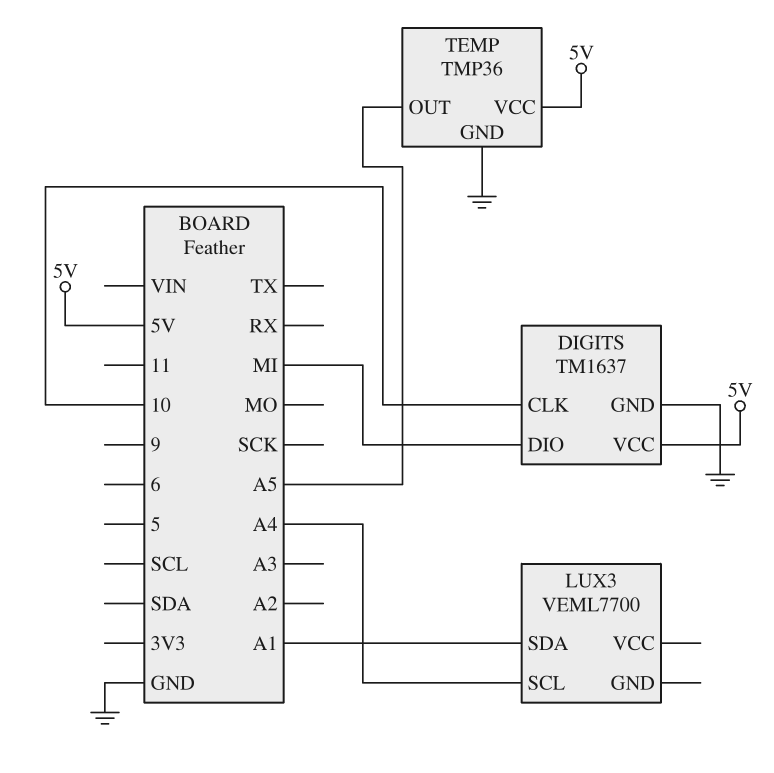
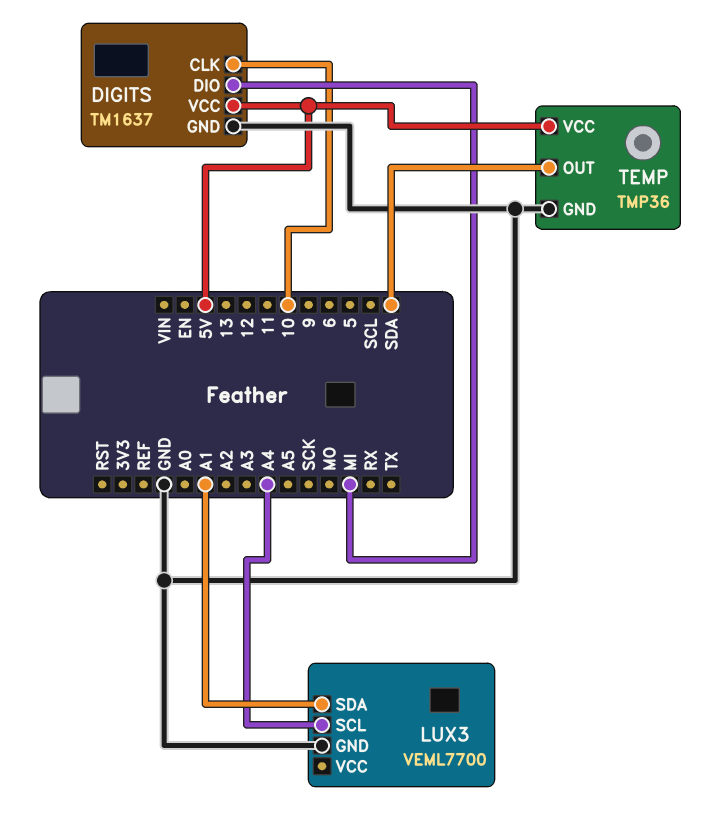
LUX3 pin GND: none -> GND
TEMP pin OUT: A5 -> SDA

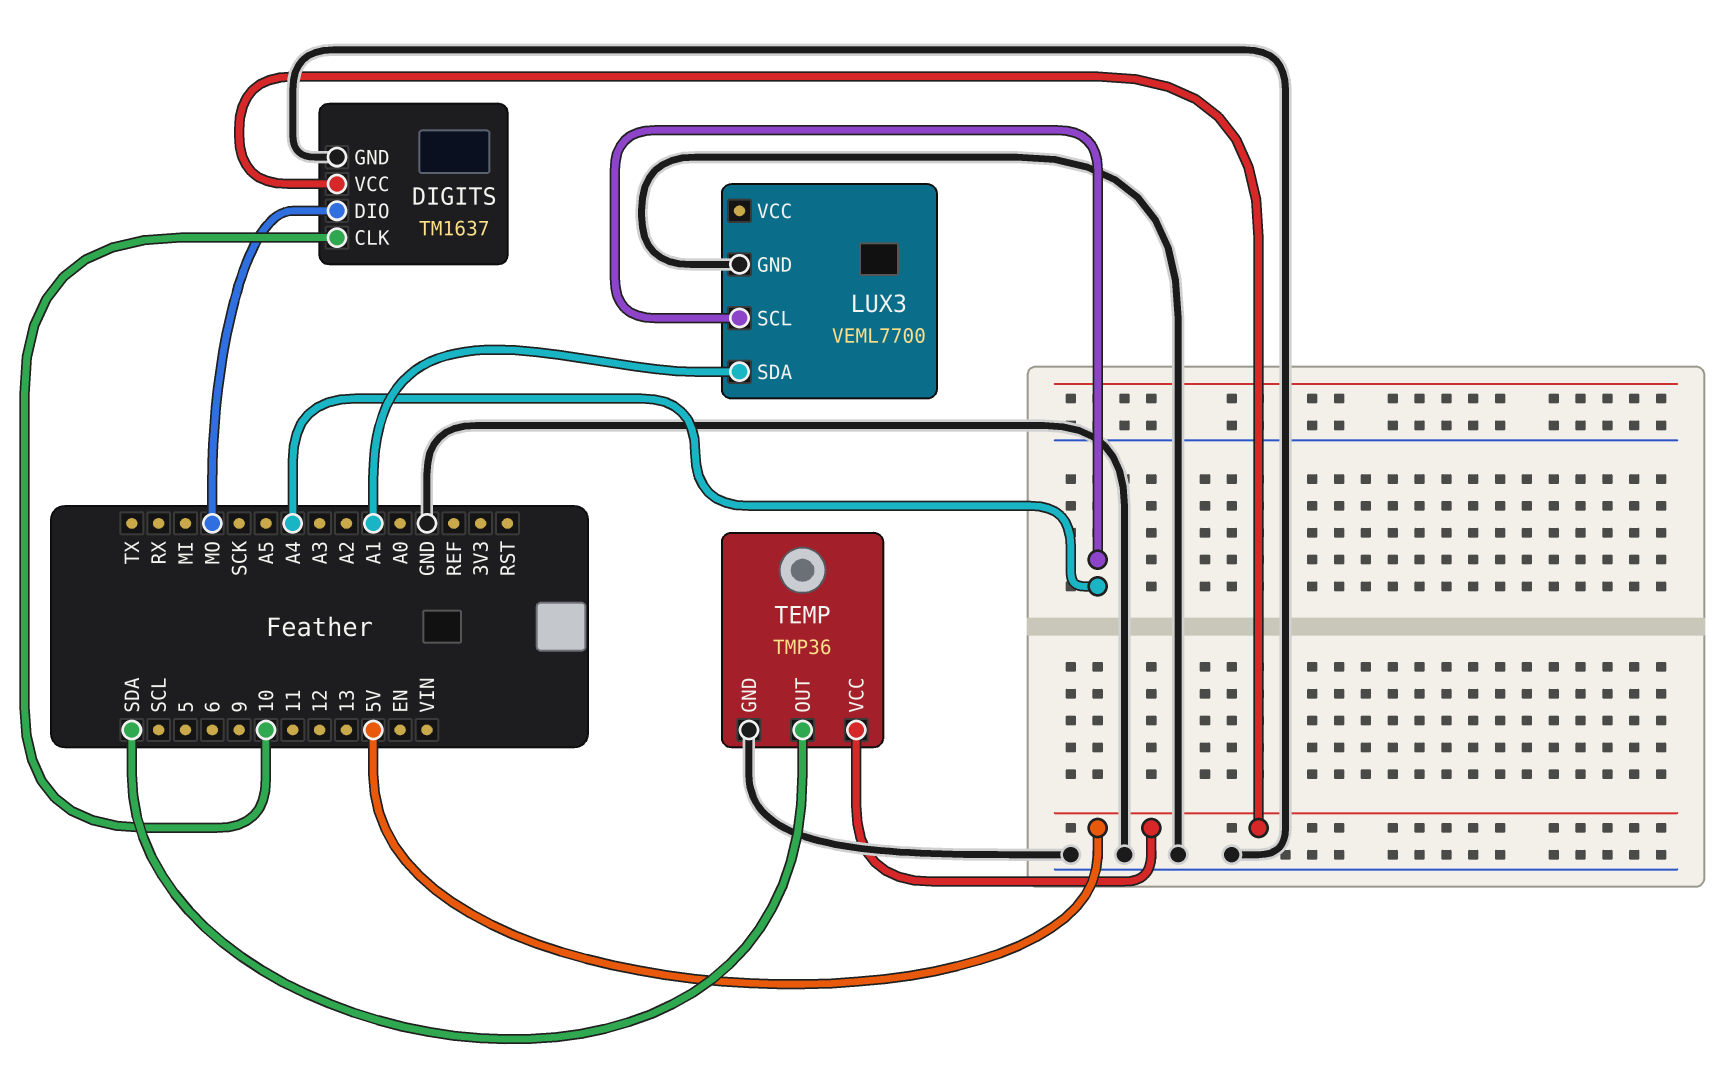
DIGITS pin DIO: MI -> MO

